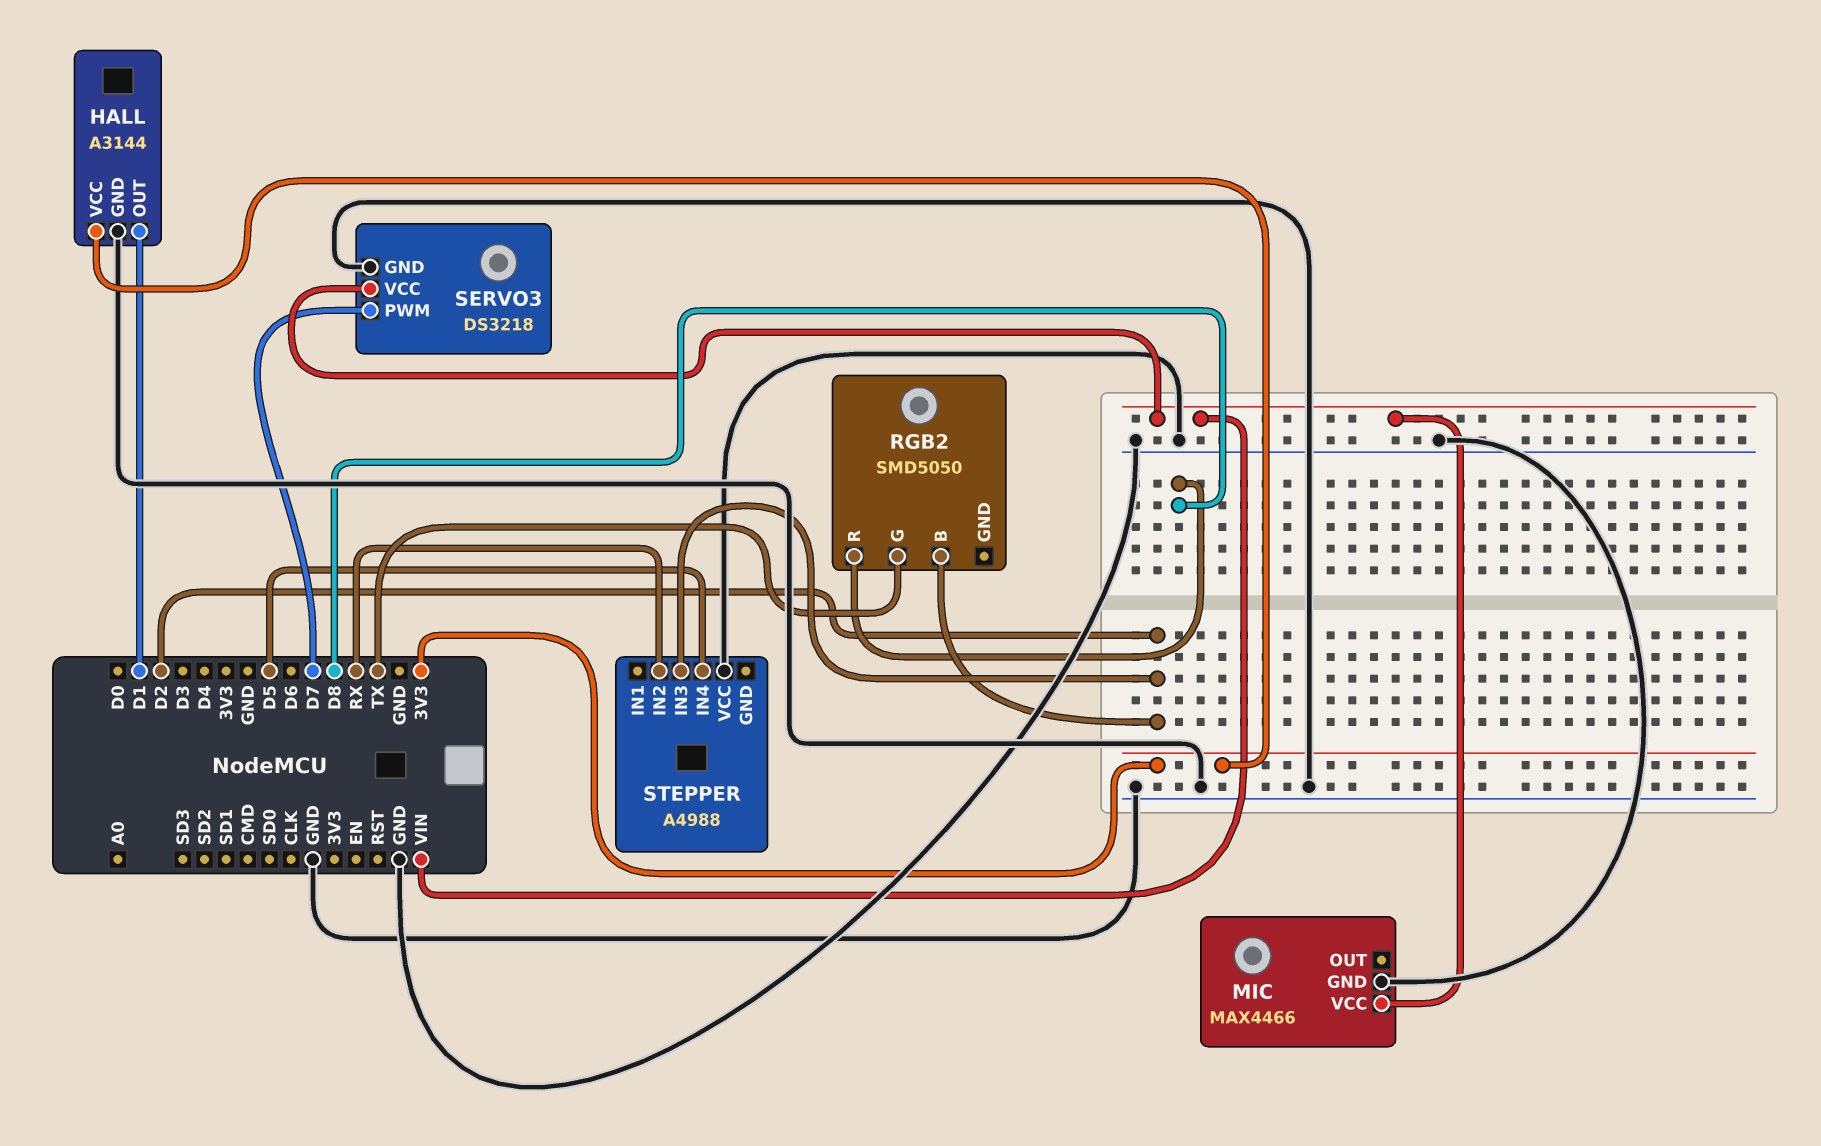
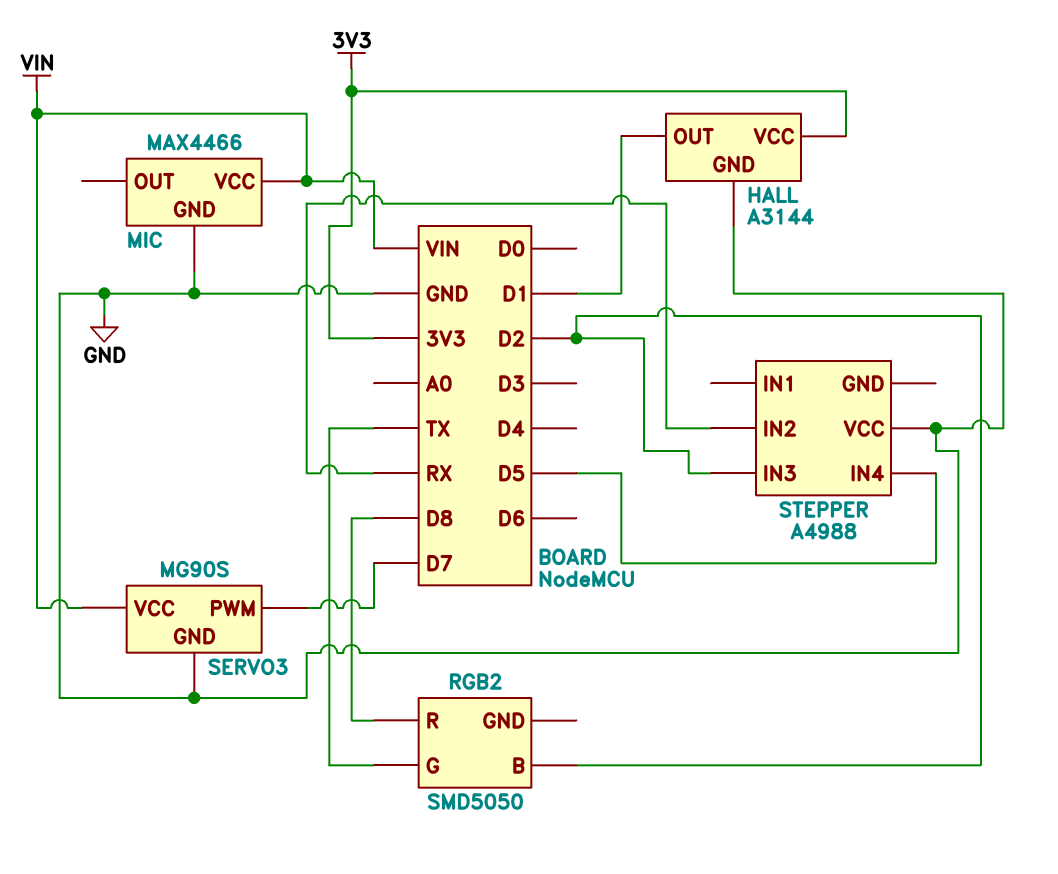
SERVO3: DS3218 -> MG90S

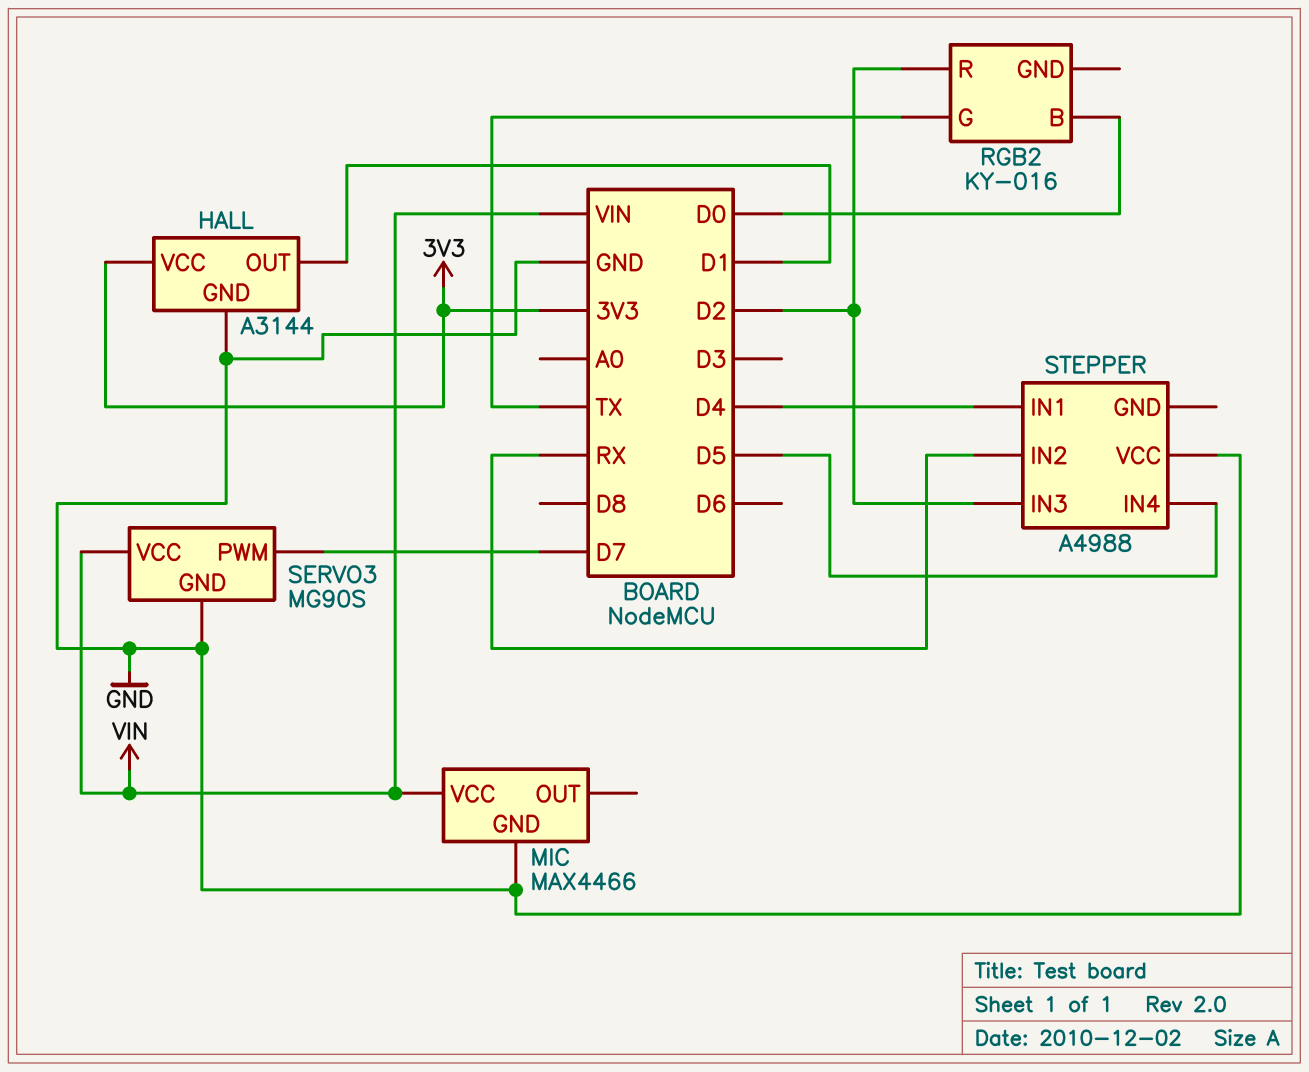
RGB2: SMD5050 -> KY-016
RGB2 pin B: D2 -> D0
RGB2 pin R: D8 -> D2
STEPPER pin IN1: none -> D4

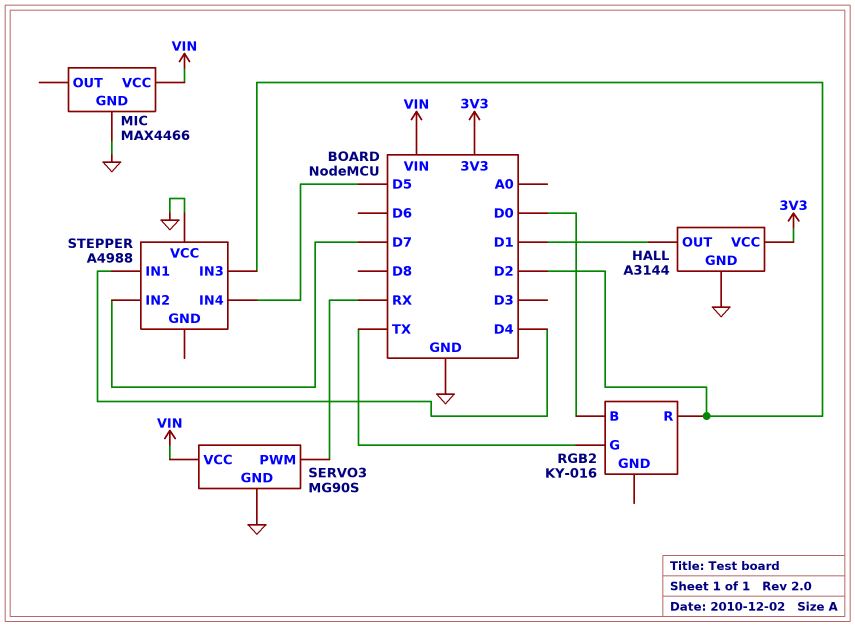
SERVO3 pin PWM: D7 -> RX
STEPPER pin IN2: RX -> D7

